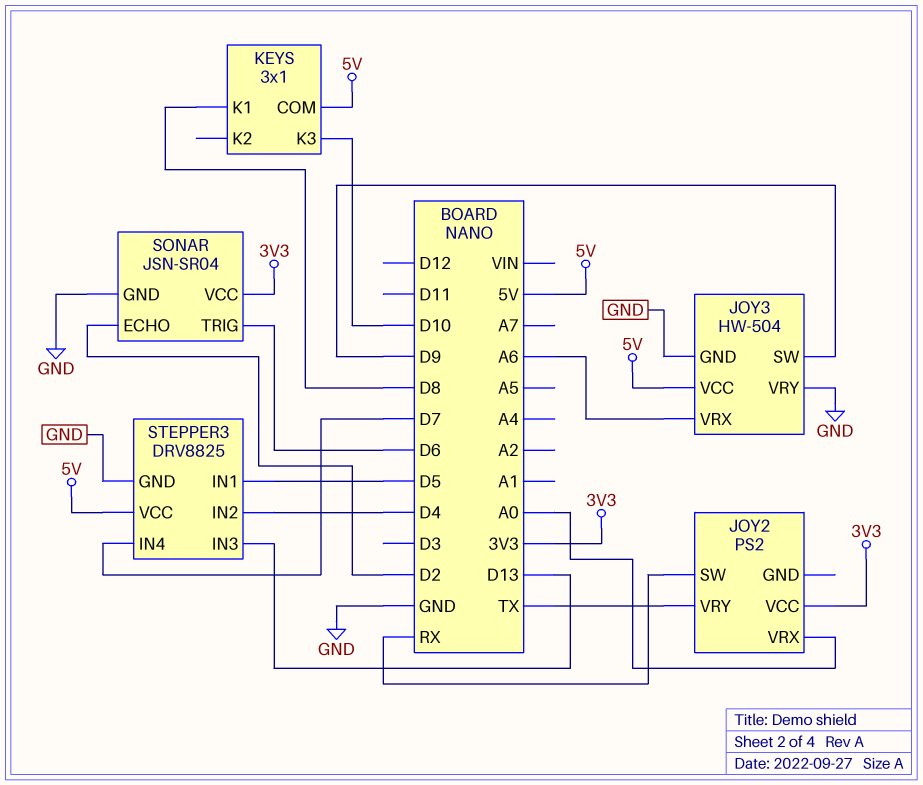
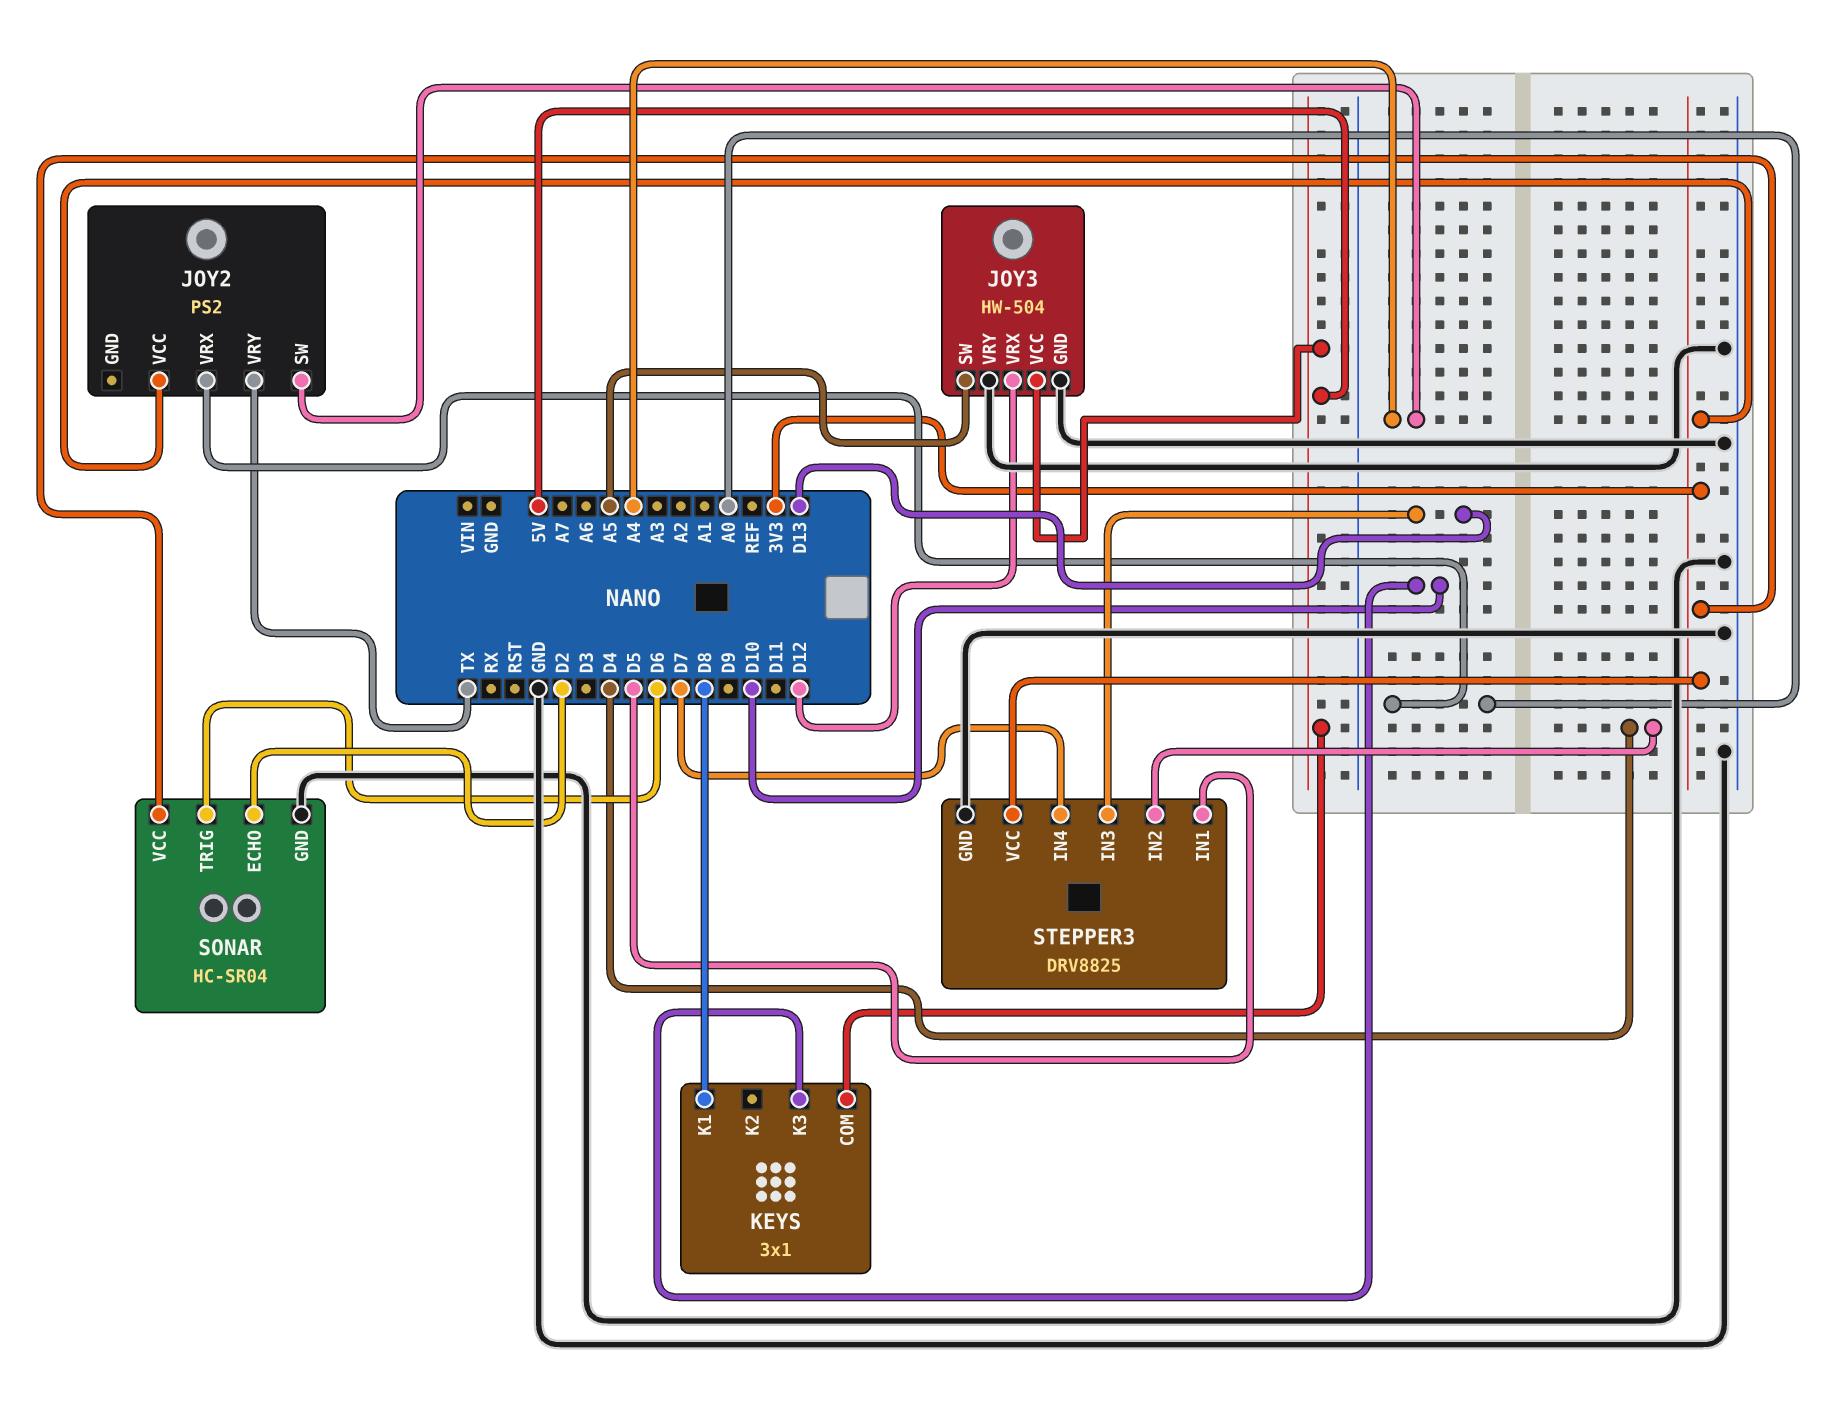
JOY2 pin SW: RX -> A4
JOY3 pin SW: D9 -> A5
JOY3 pin VRX: A6 -> D12
SONAR: JSN-SR04 -> HC-SR04
STEPPER3 pin VCC: 5V -> 3V3

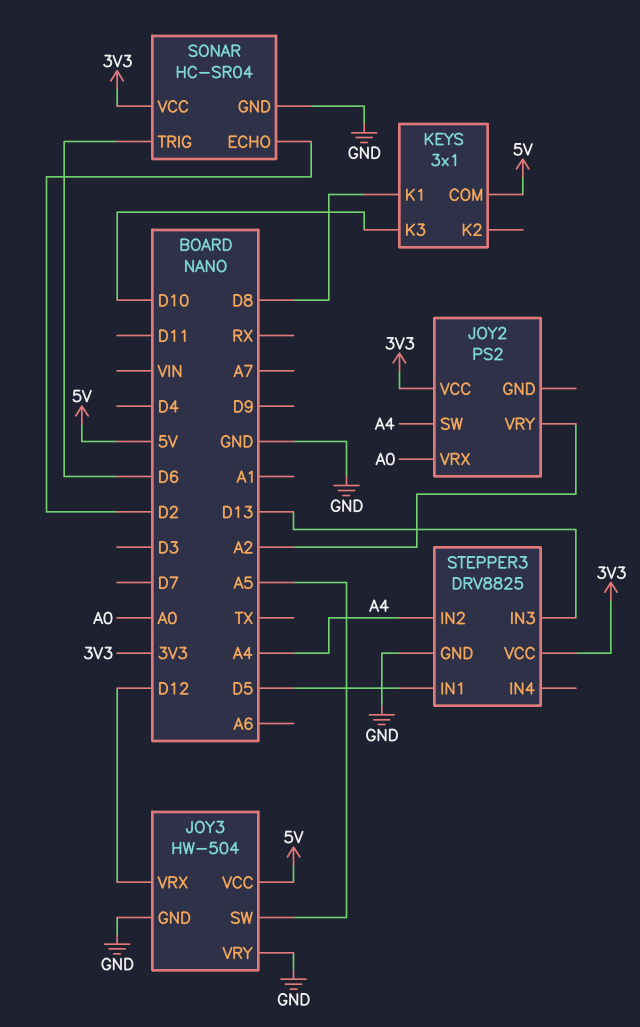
JOY2 pin VRY: TX -> A2
STEPPER3 pin IN2: D4 -> A4
STEPPER3 pin IN4: D7 -> none

